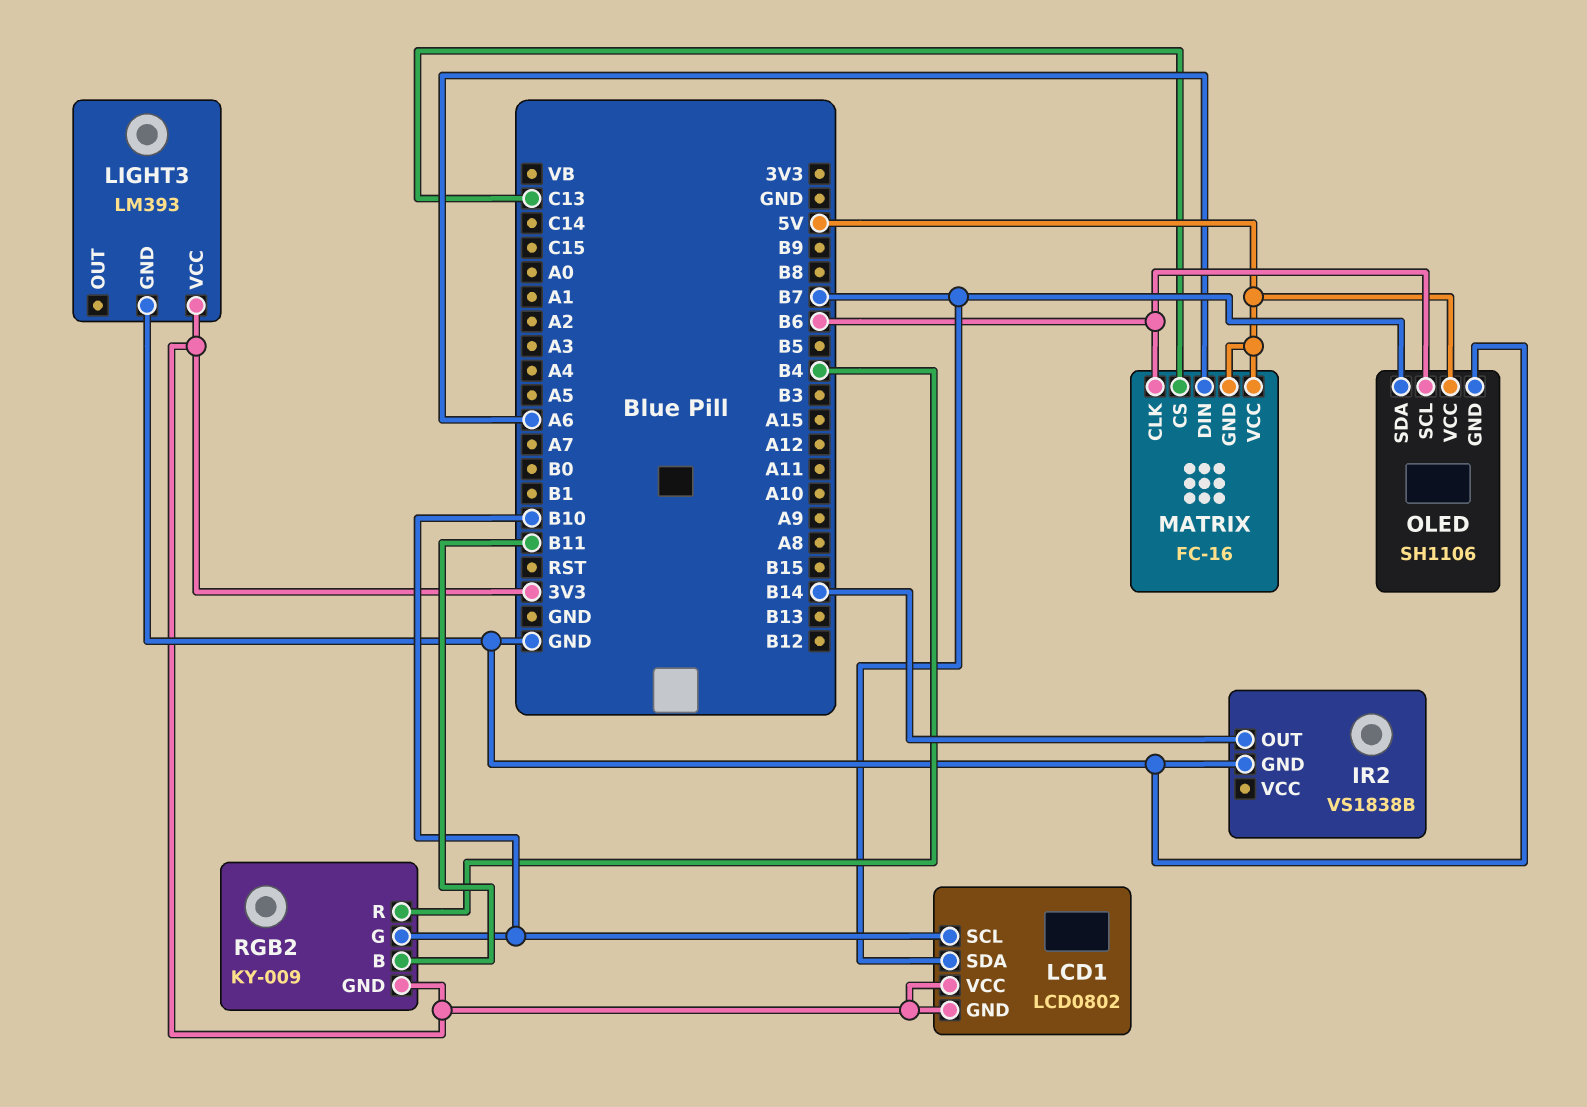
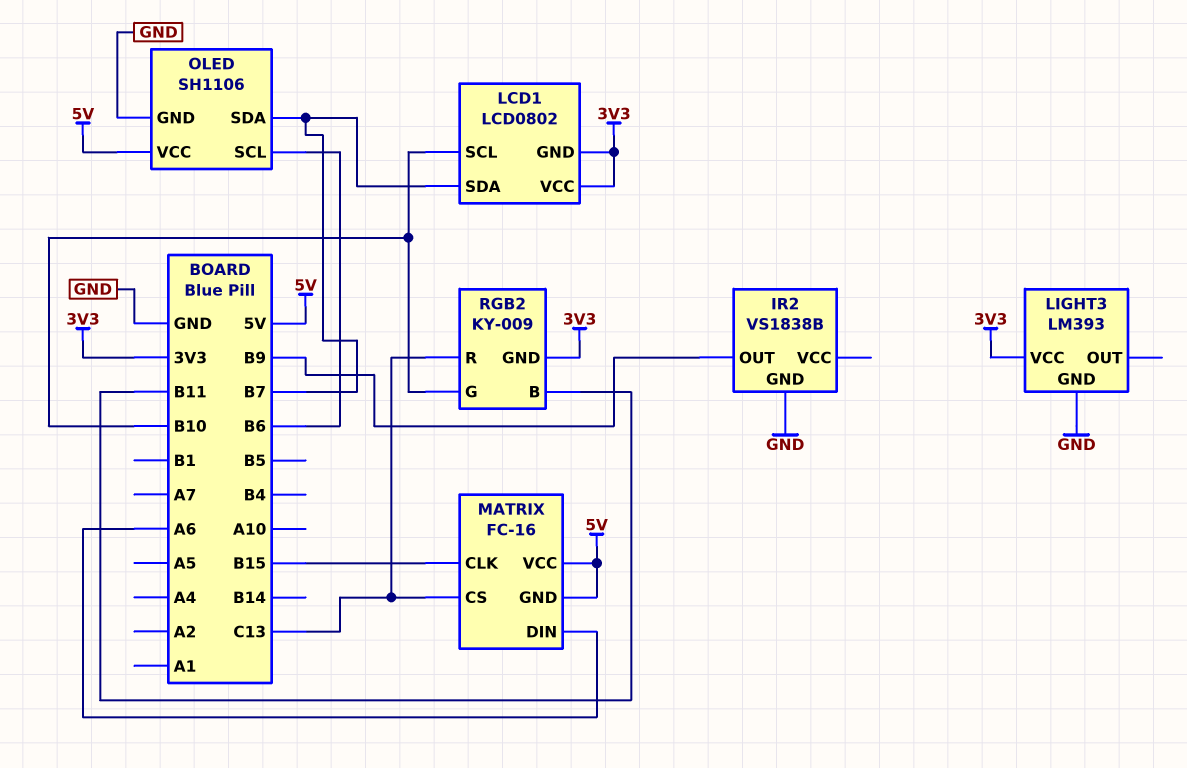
IR2 pin OUT: B14 -> B9
MATRIX pin CLK: B6 -> B15
RGB2 pin R: B4 -> C13

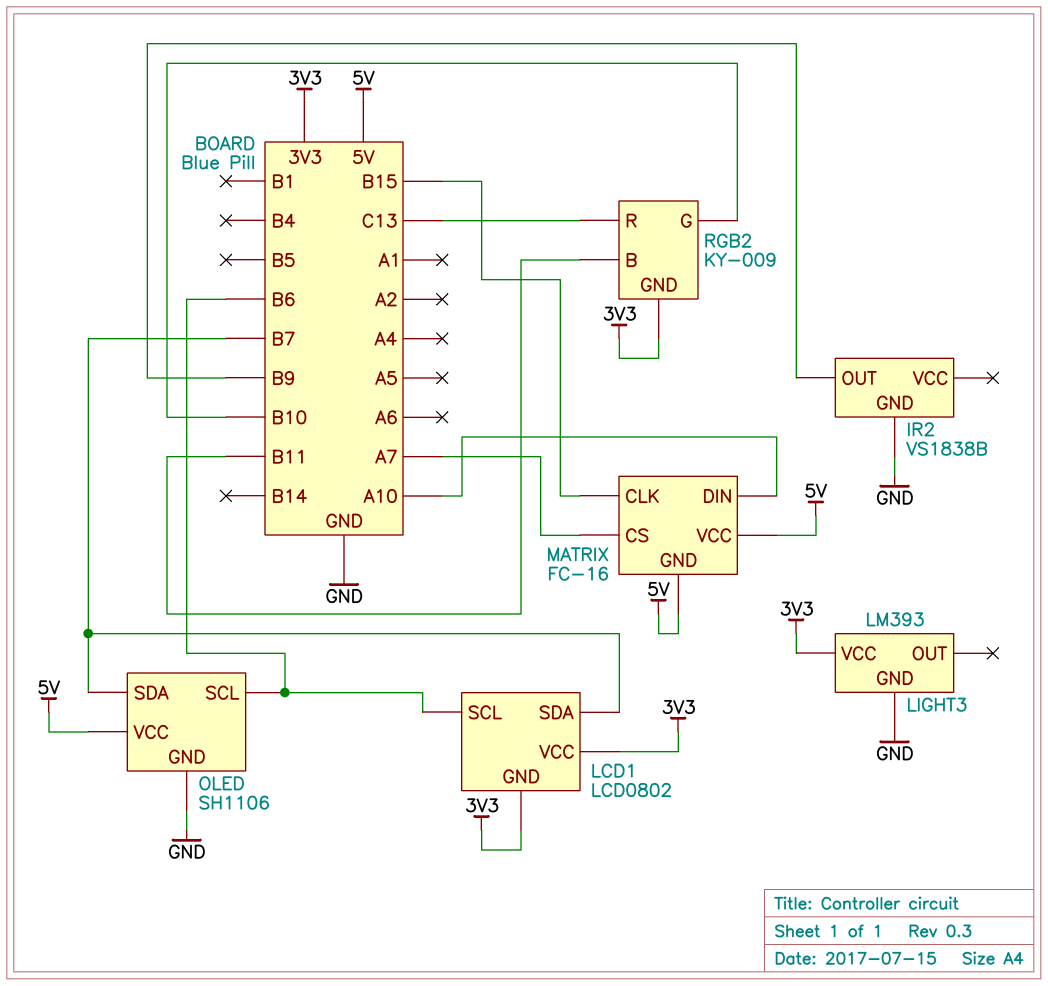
LCD1 pin SCL: B10 -> B6
MATRIX pin CS: C13 -> A7
MATRIX pin DIN: A6 -> A10

